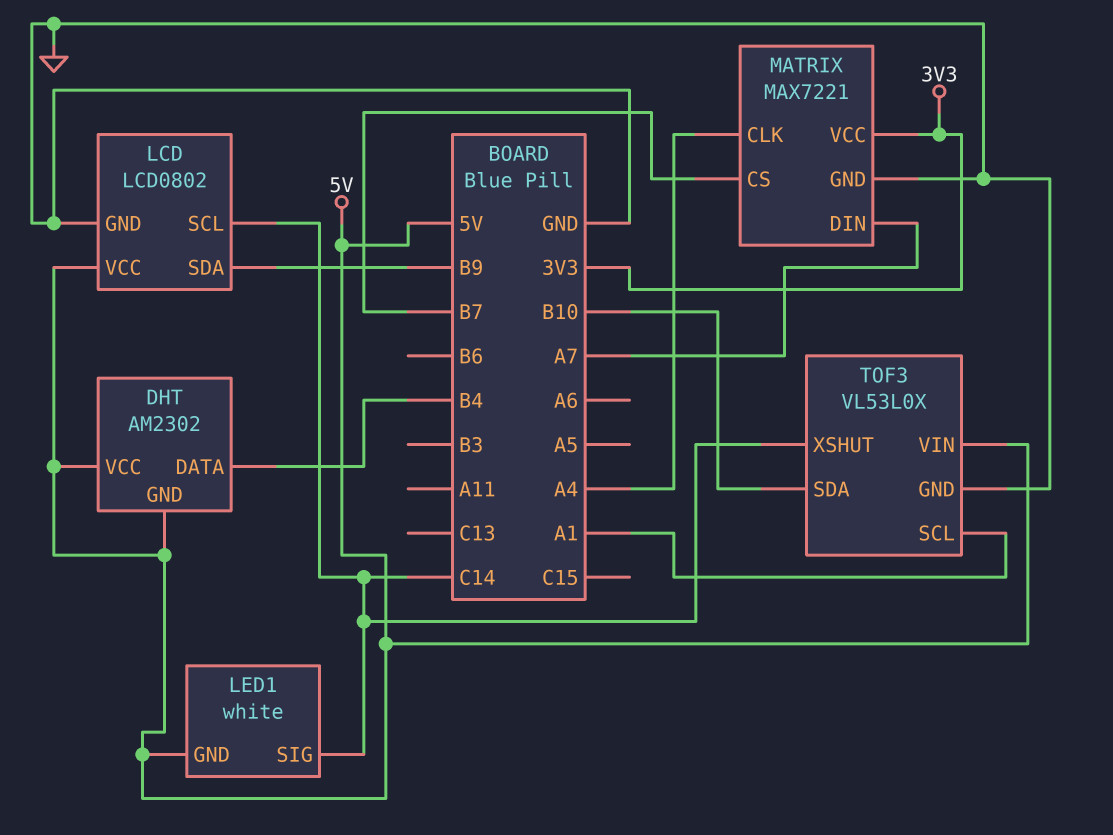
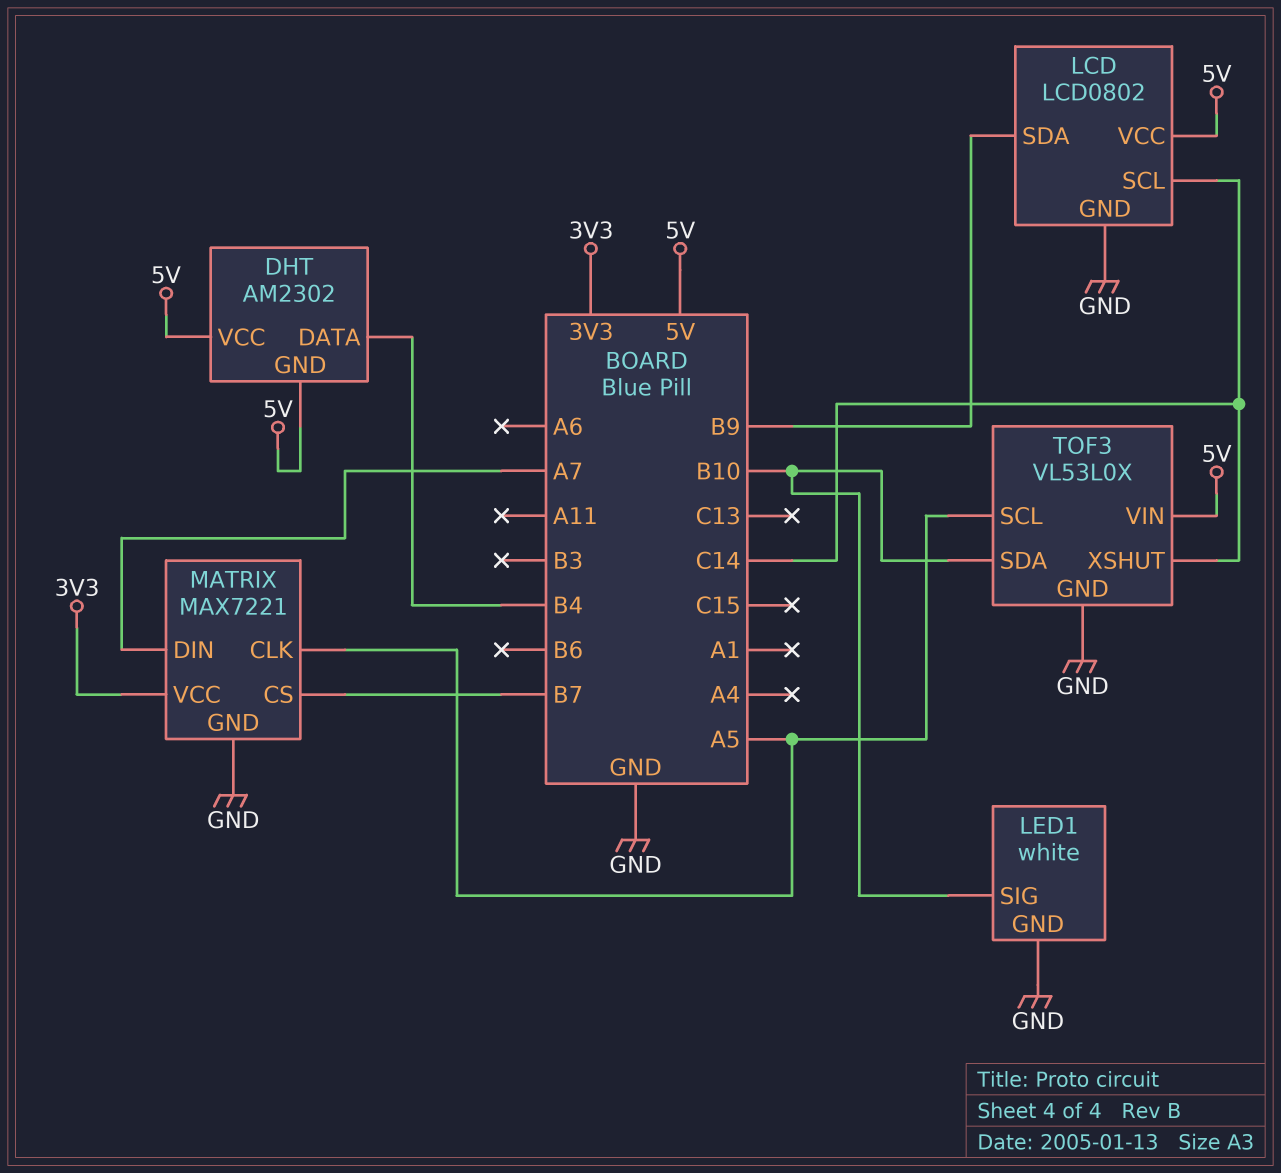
LED1 pin GND: 5V -> GND
LED1 pin SIG: C14 -> B10
MATRIX pin CLK: A4 -> A5
TOF3 pin SCL: A1 -> A5

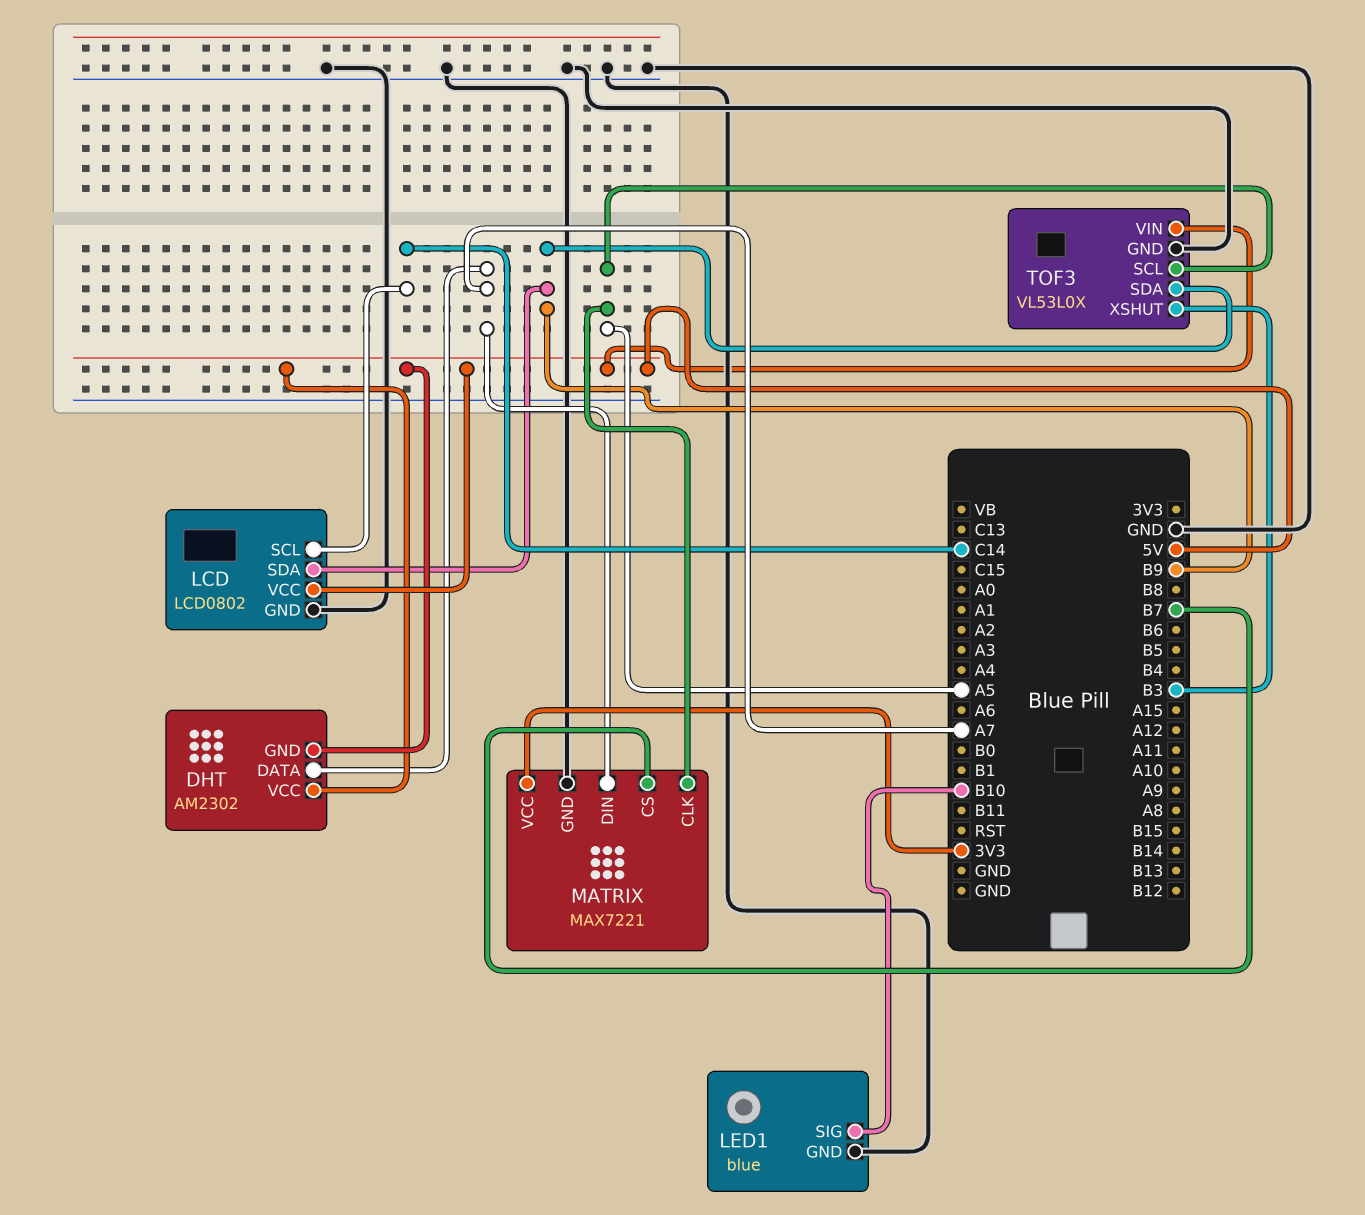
DHT pin DATA: B4 -> A7
LED1: white -> blue
TOF3 pin SDA: B10 -> B9
TOF3 pin XSHUT: C14 -> B3

